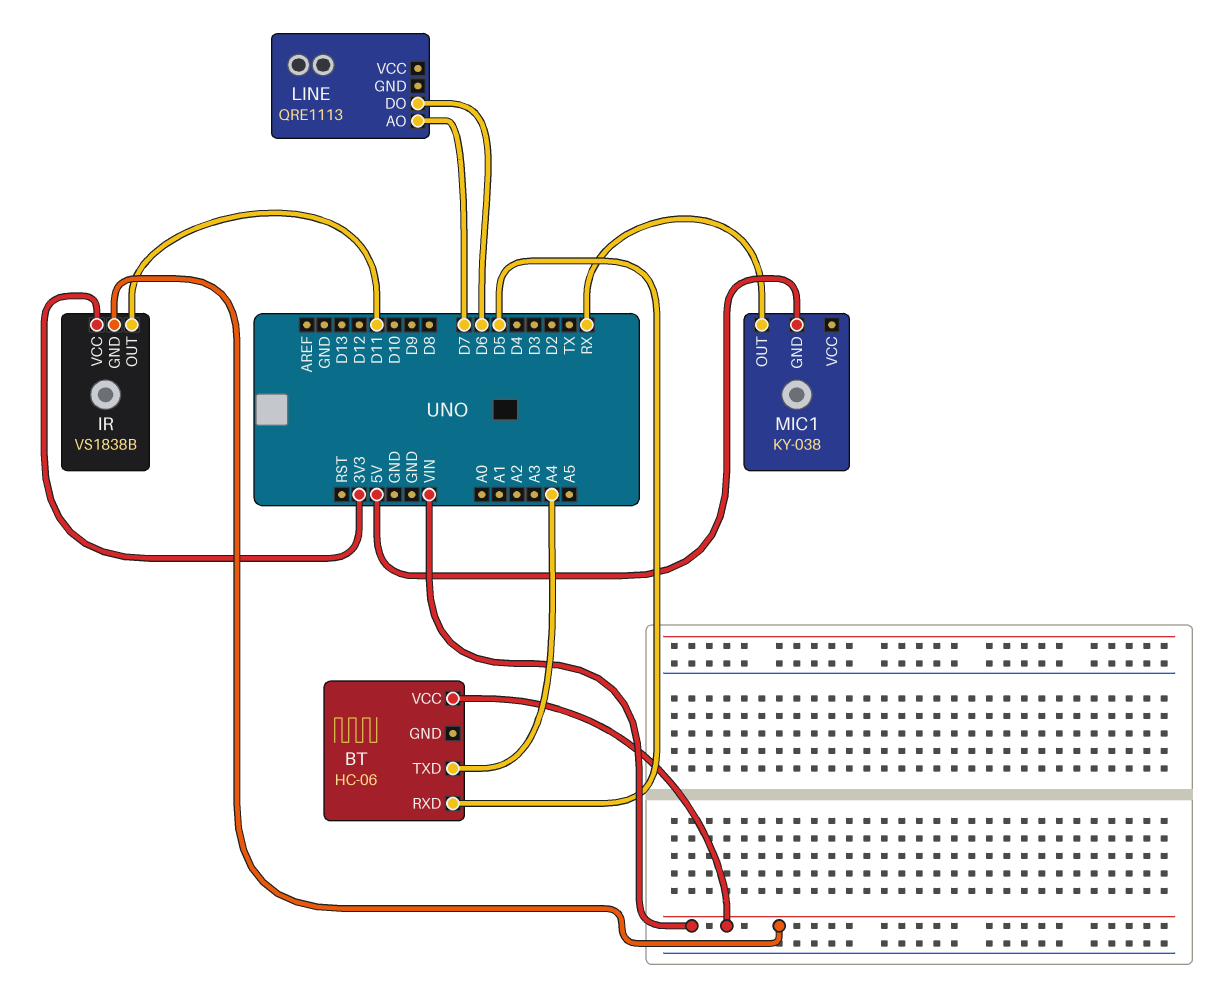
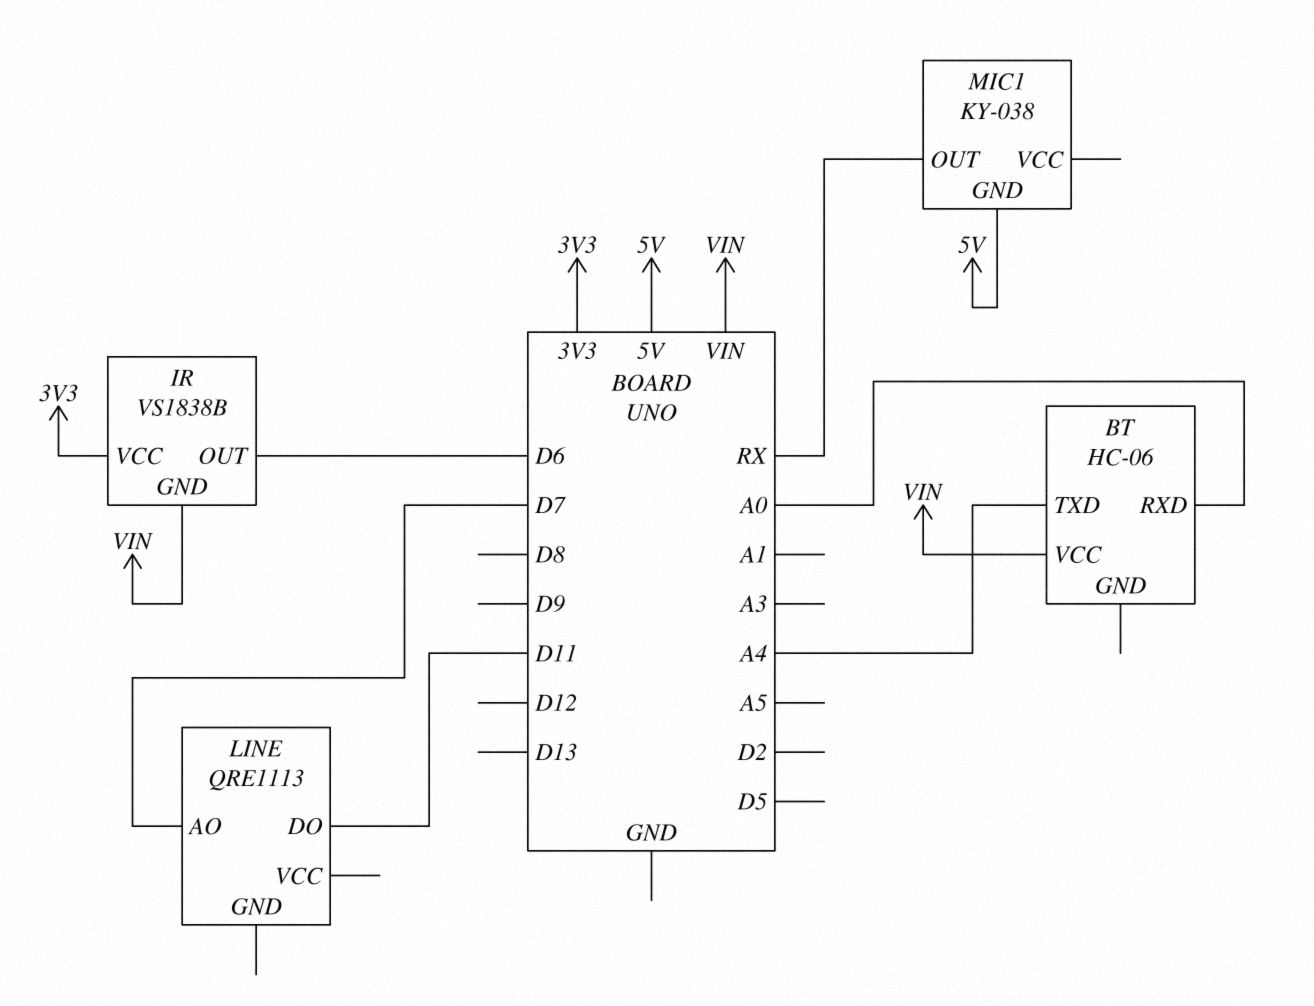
BT pin RXD: D5 -> A0
IR pin OUT: D11 -> D6
LINE pin DO: D6 -> D11

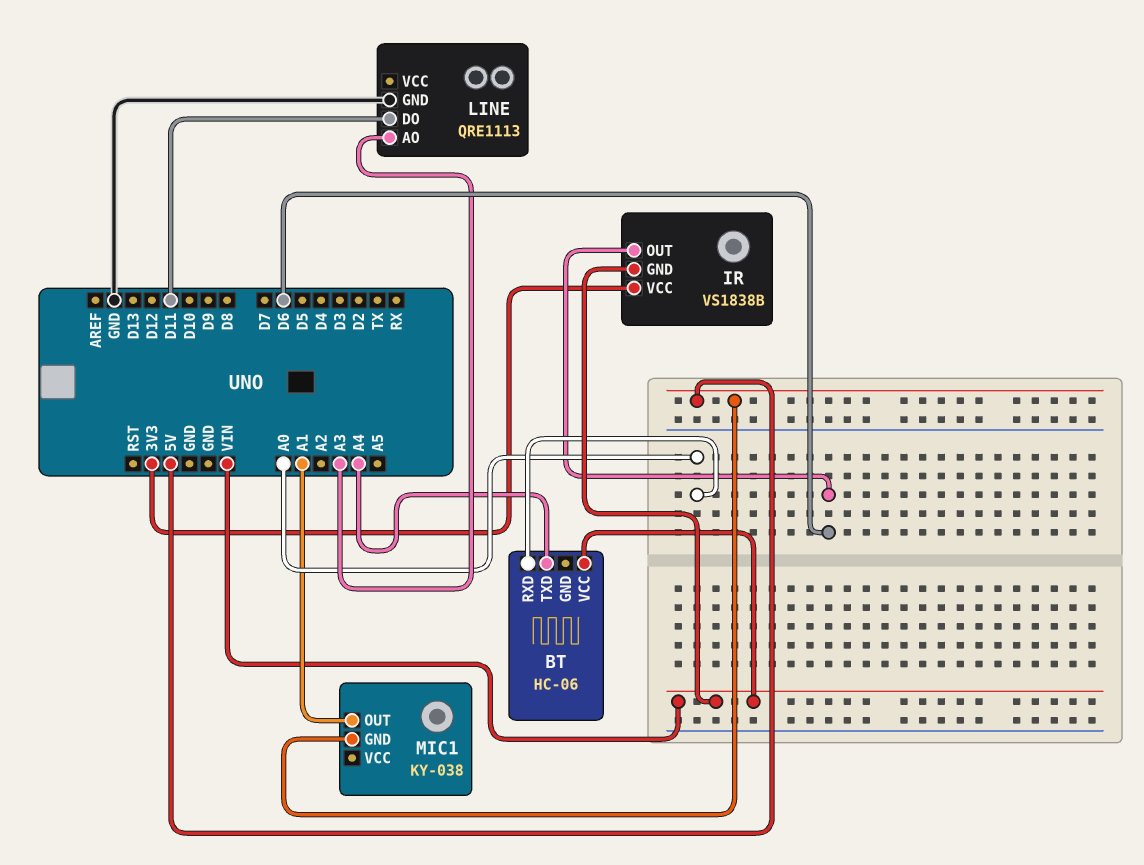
LINE pin AO: D7 -> A3
LINE pin GND: none -> GND
MIC1 pin OUT: RX -> A1

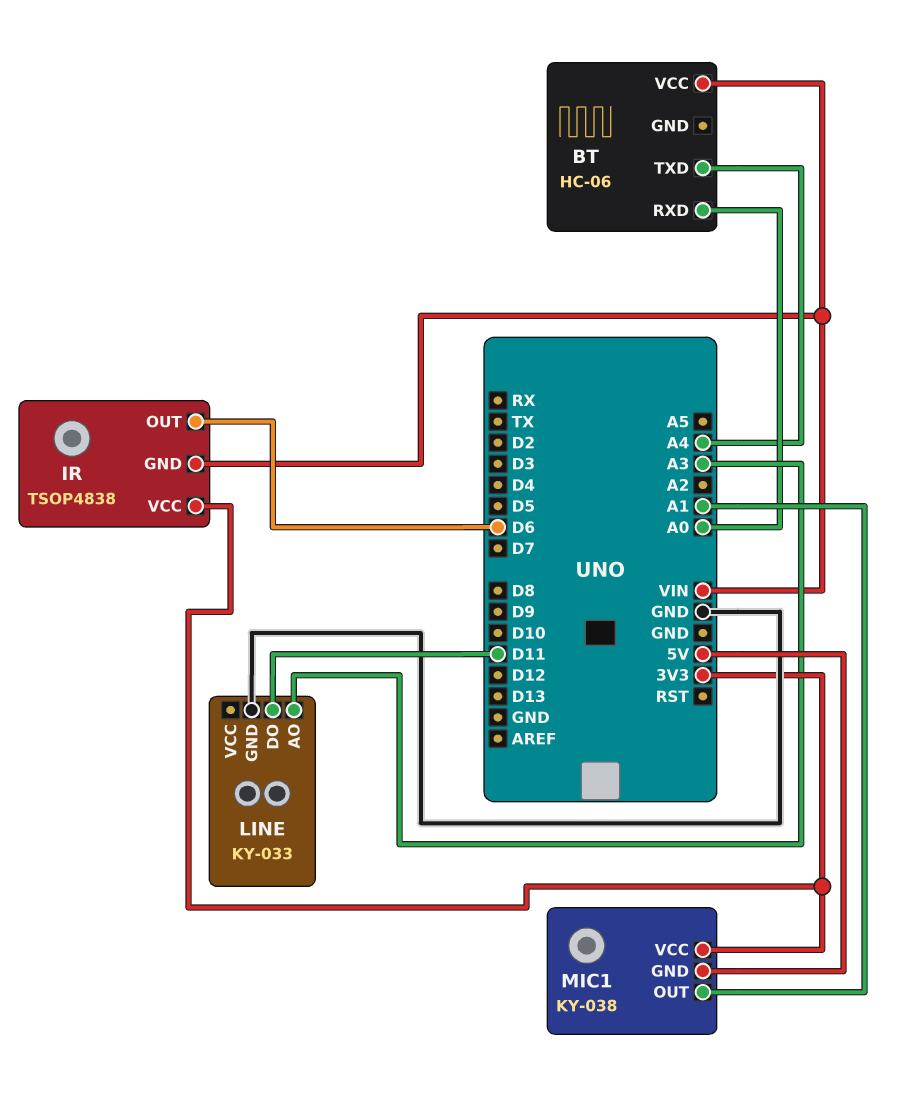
IR: VS1838B -> TSOP4838
LINE: QRE1113 -> KY-033
MIC1 pin VCC: none -> 3V3

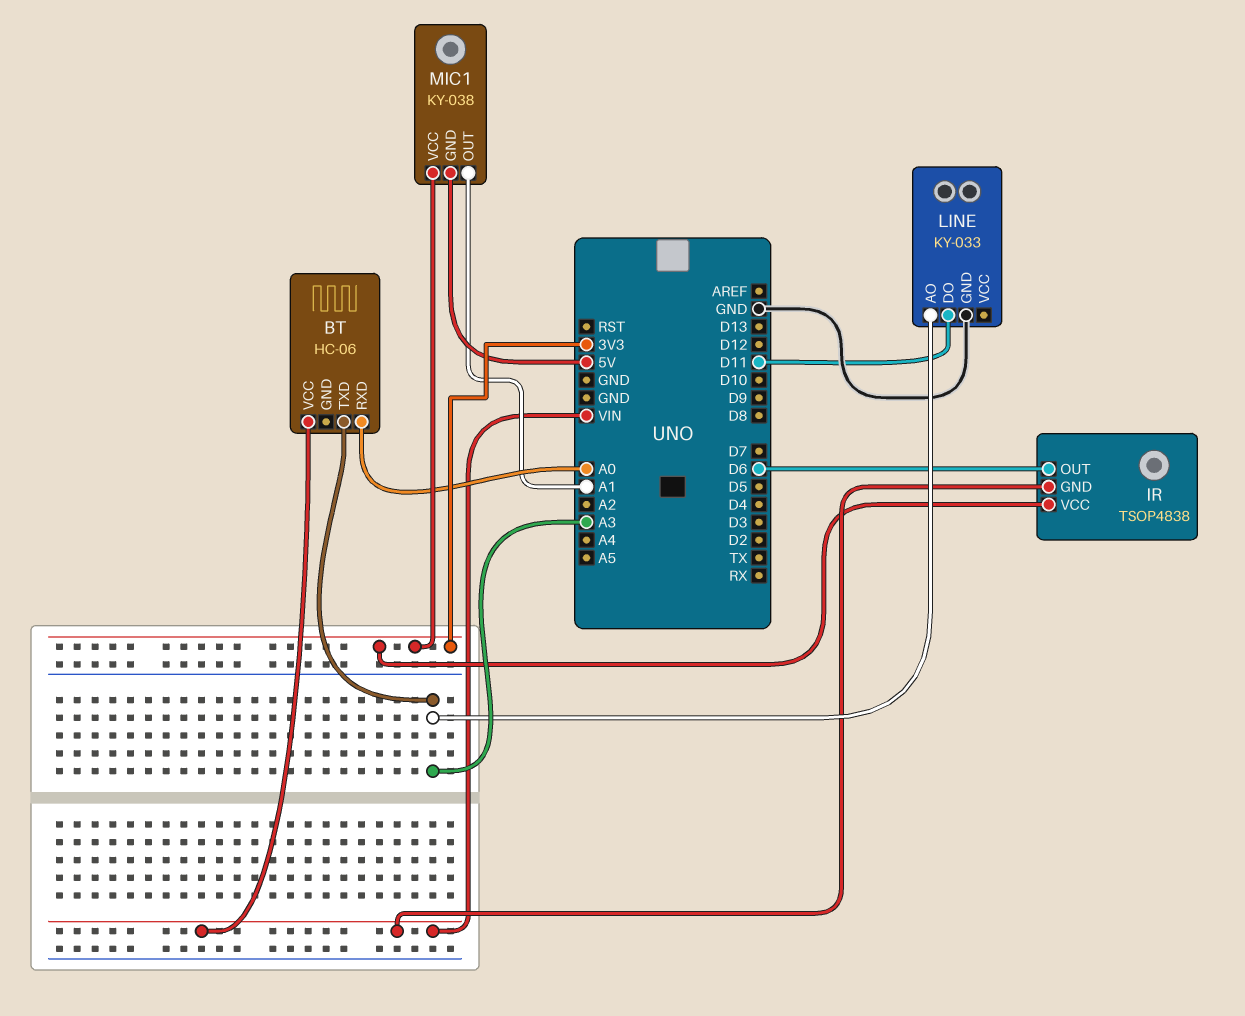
BT pin TXD: A4 -> A3

